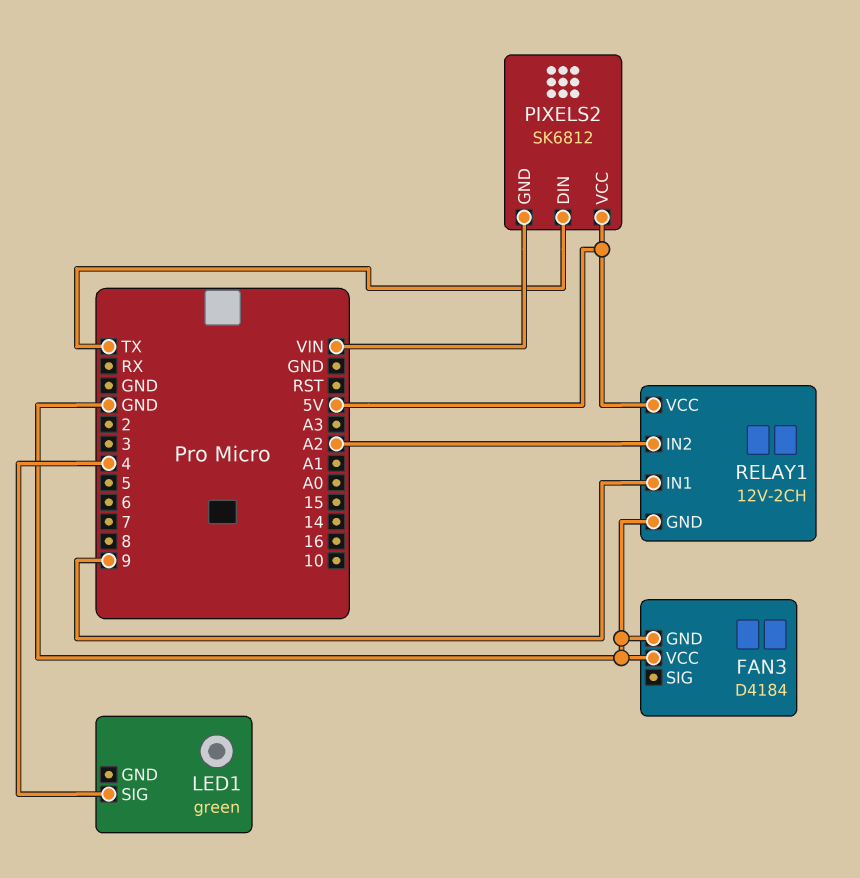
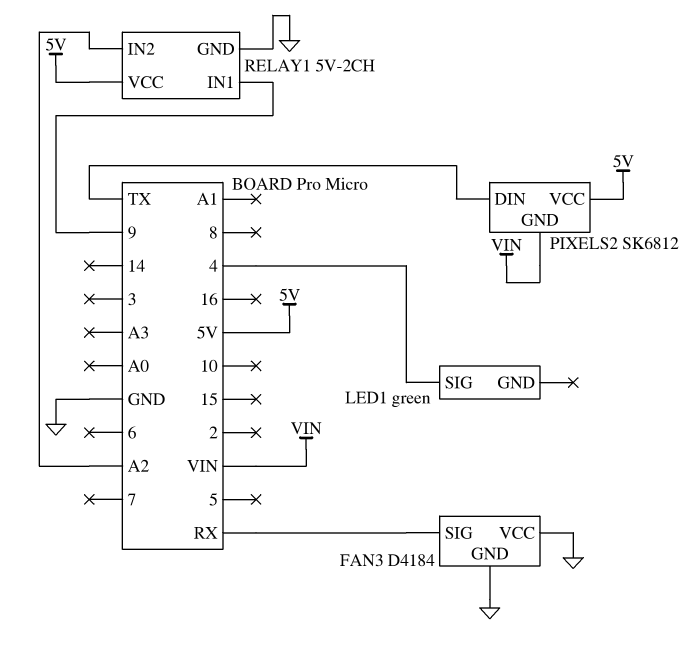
FAN3 pin SIG: none -> RX
RELAY1: 12V-2CH -> 5V-2CH

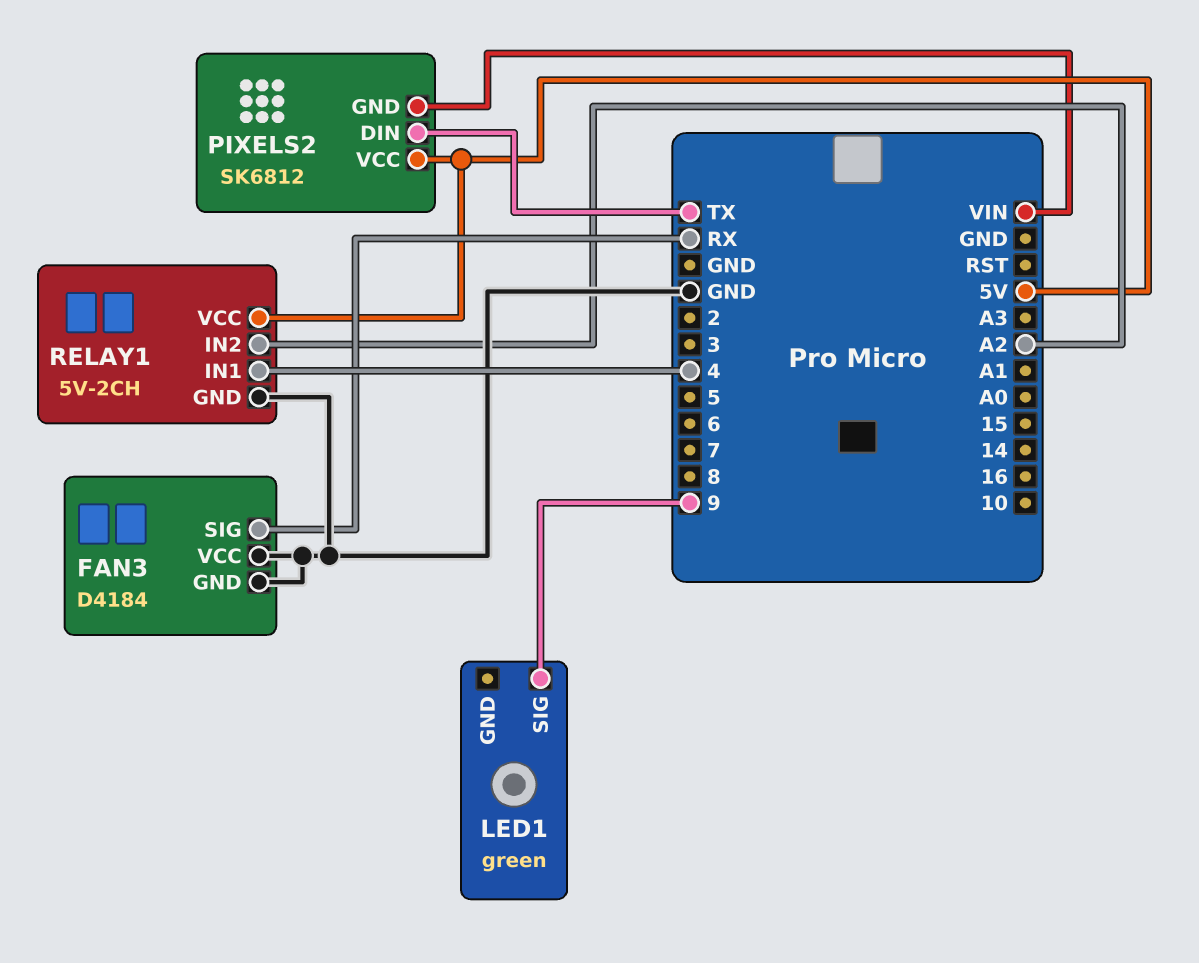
LED1 pin SIG: 4 -> 9
RELAY1 pin IN1: 9 -> 4

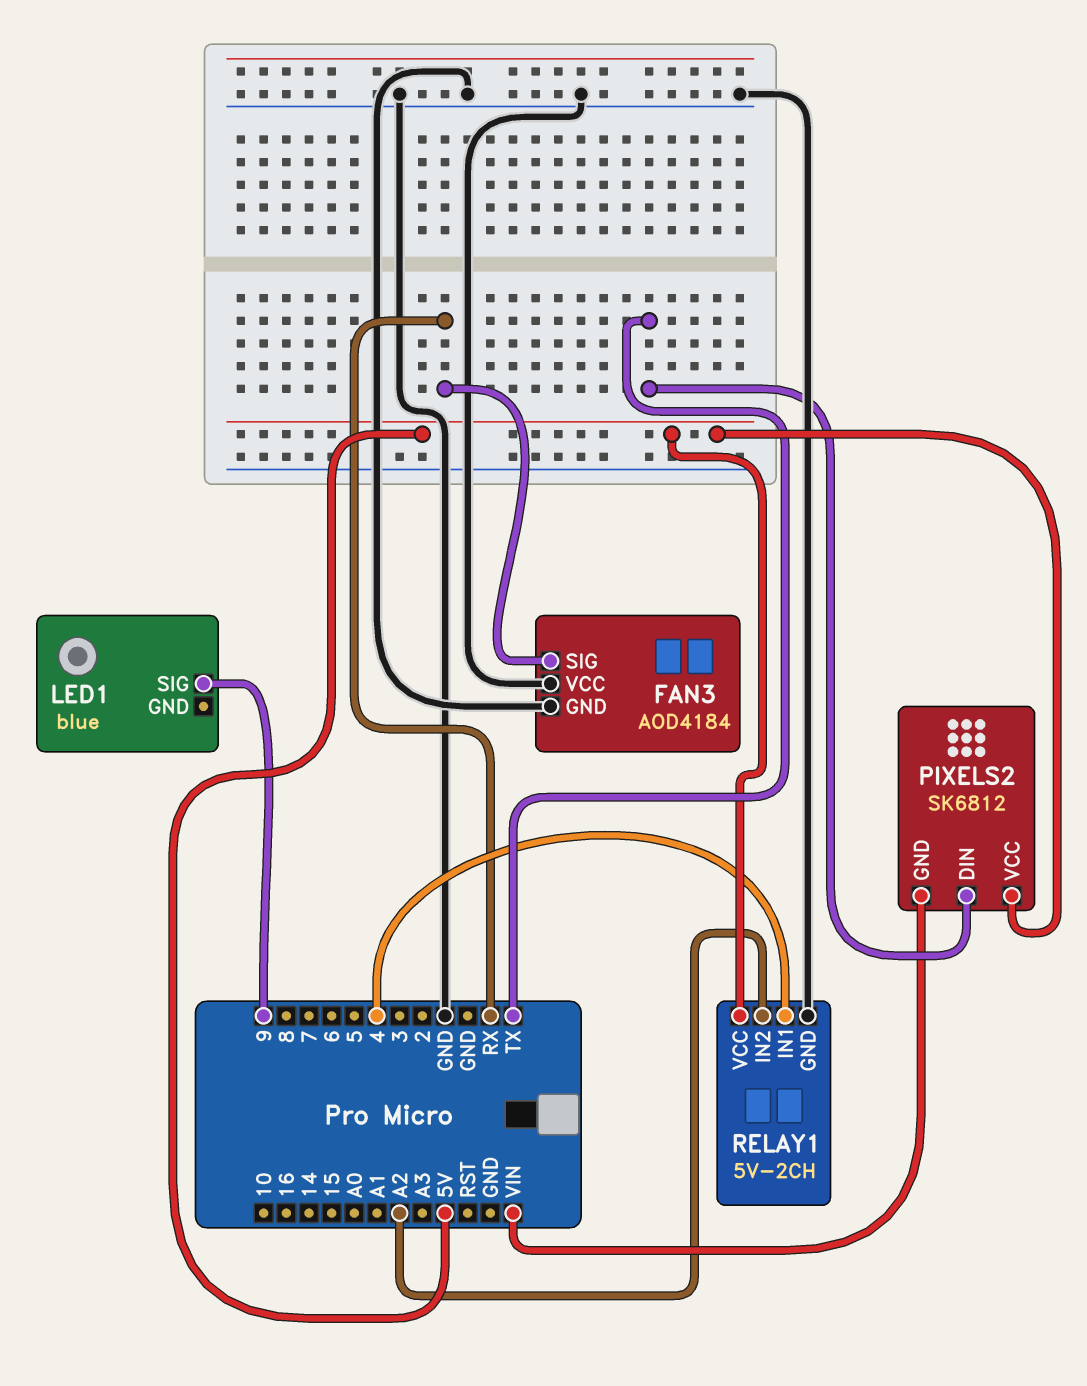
FAN3: D4184 -> AOD4184
LED1: green -> blue

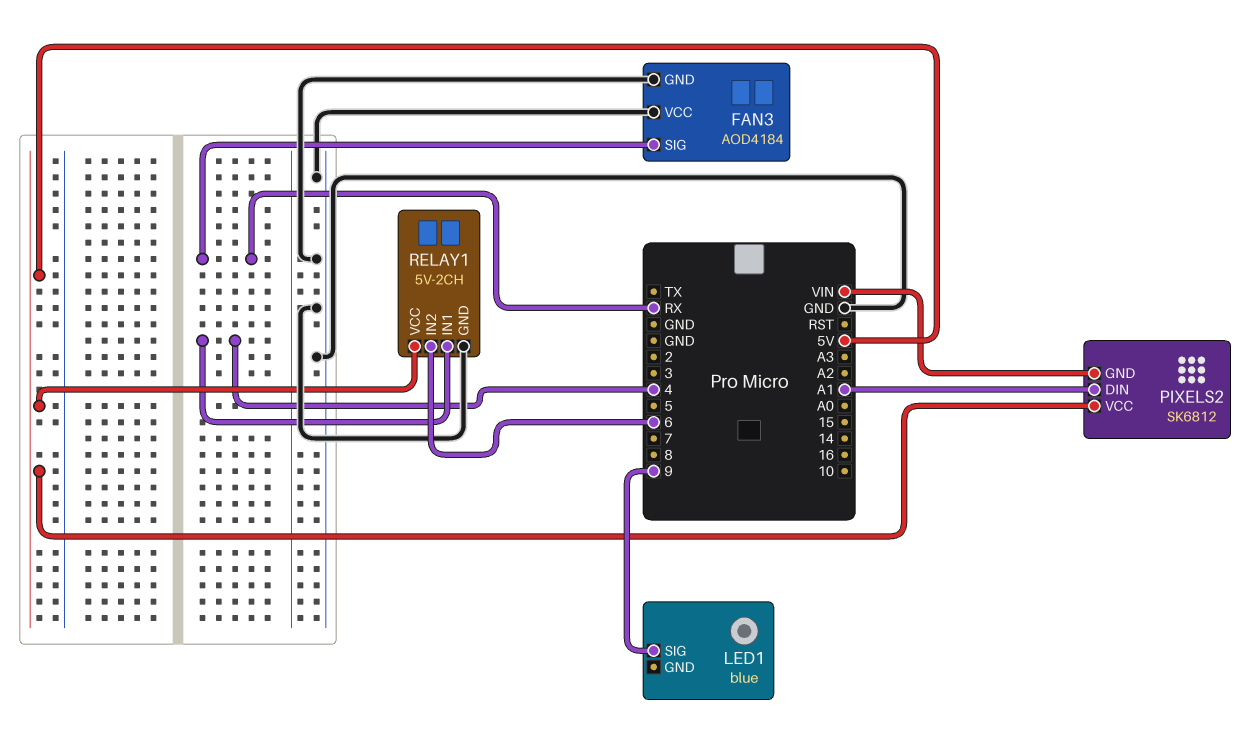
PIXELS2 pin DIN: TX -> A1
RELAY1 pin IN2: A2 -> 6

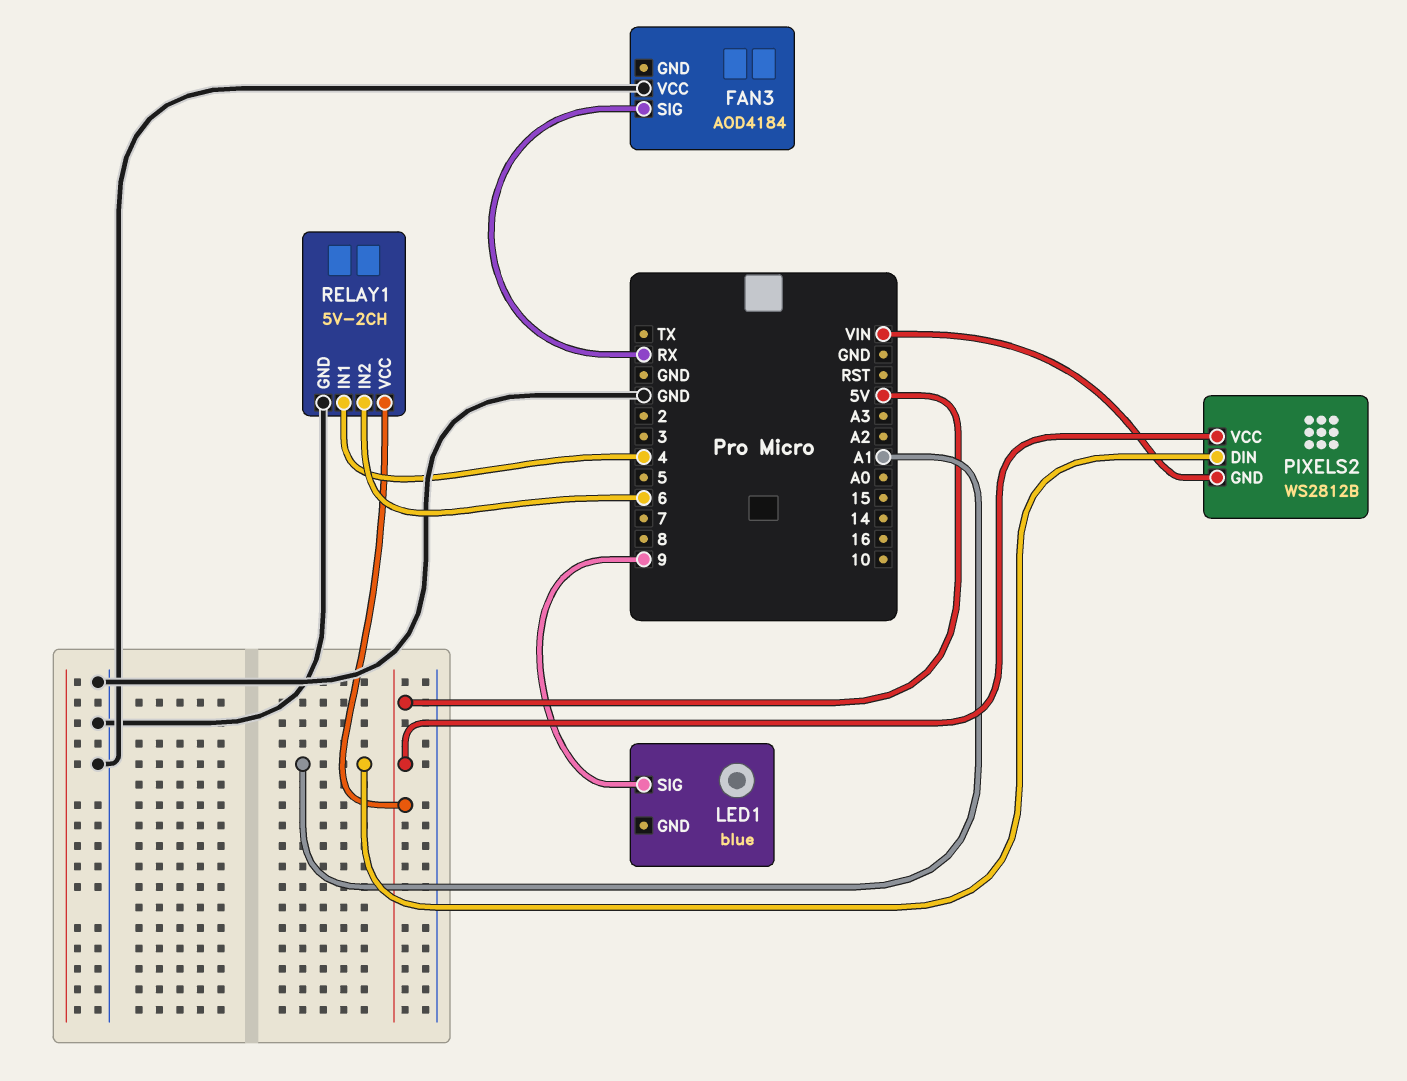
FAN3 pin GND: GND -> none
PIXELS2: SK6812 -> WS2812B

